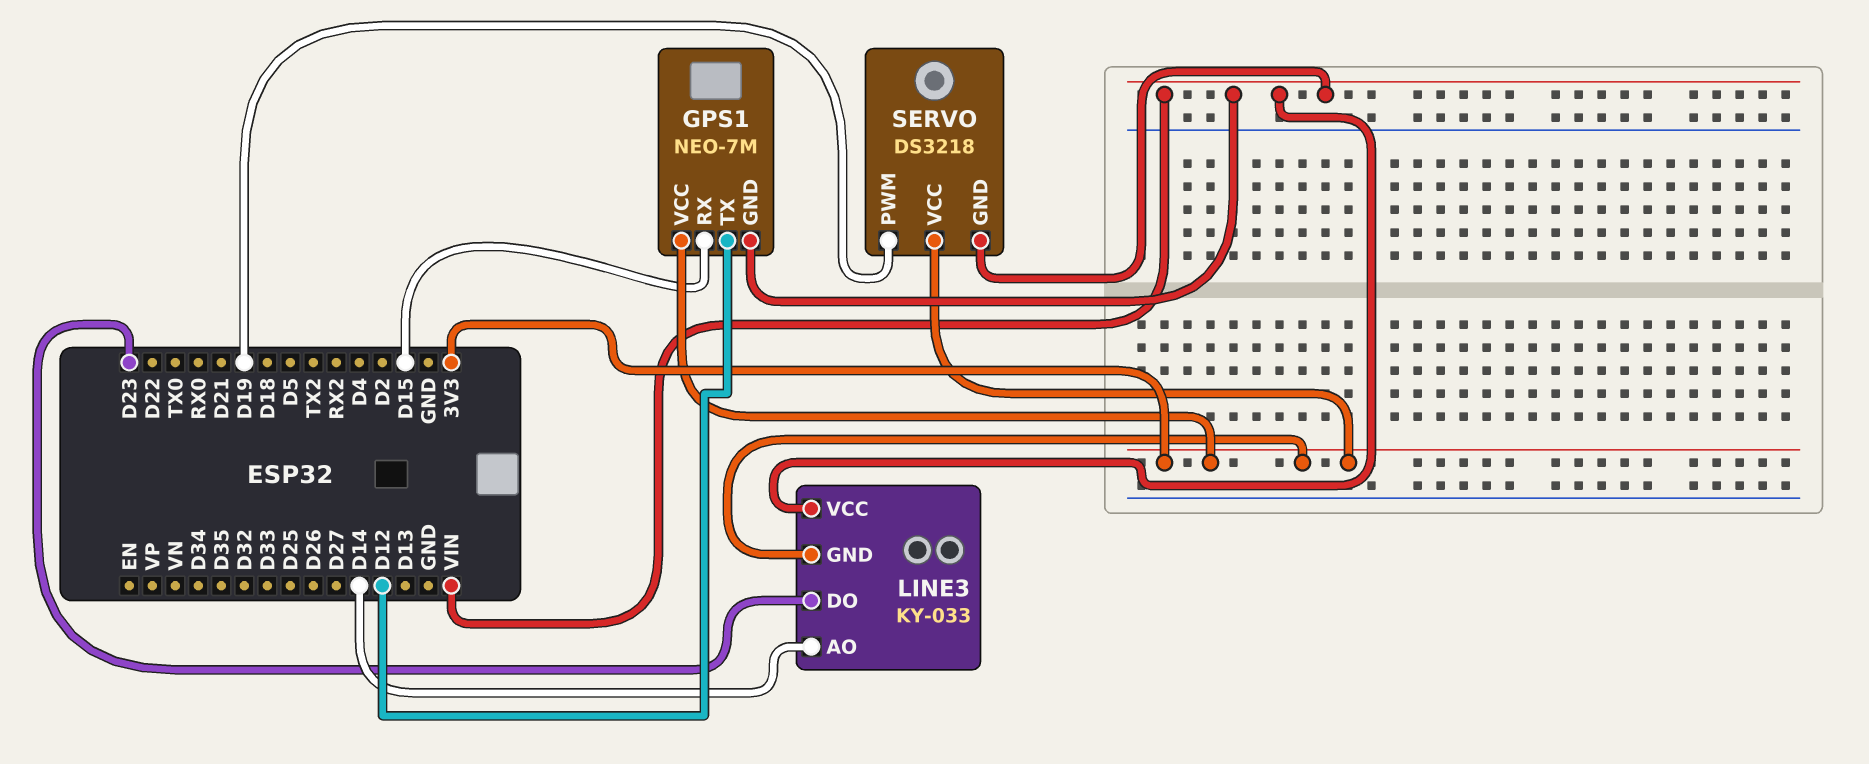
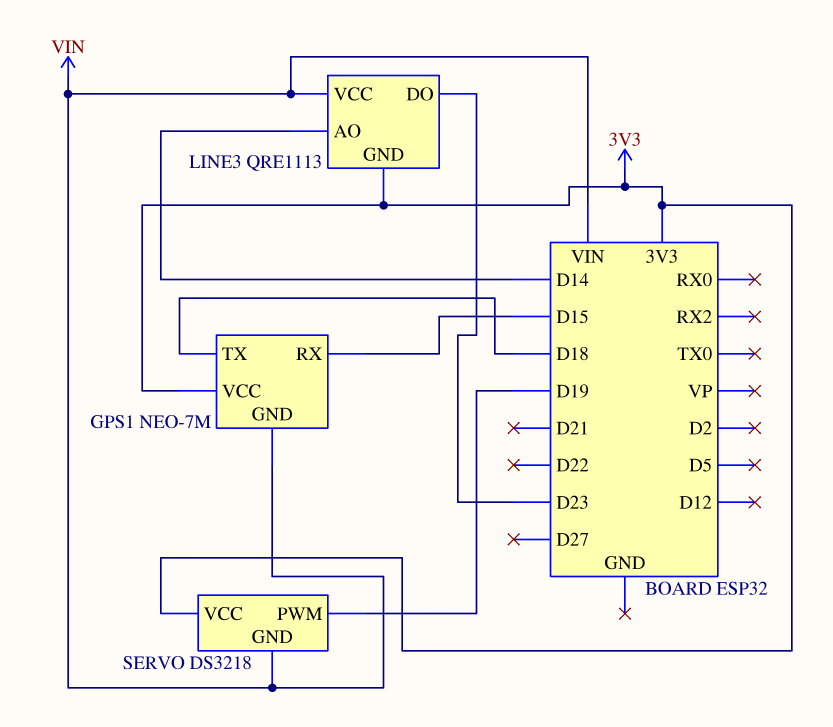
GPS1 pin TX: D12 -> D18
LINE3: KY-033 -> QRE1113

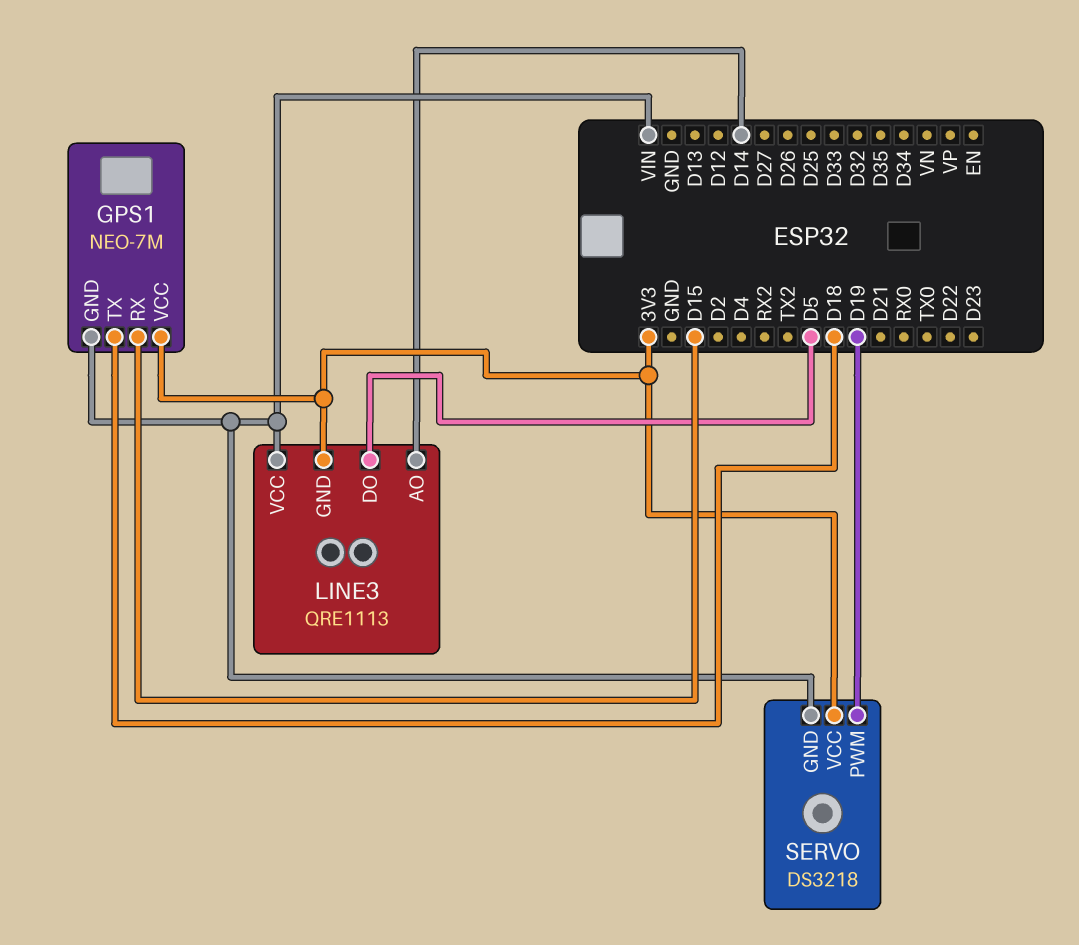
LINE3 pin DO: D23 -> D5

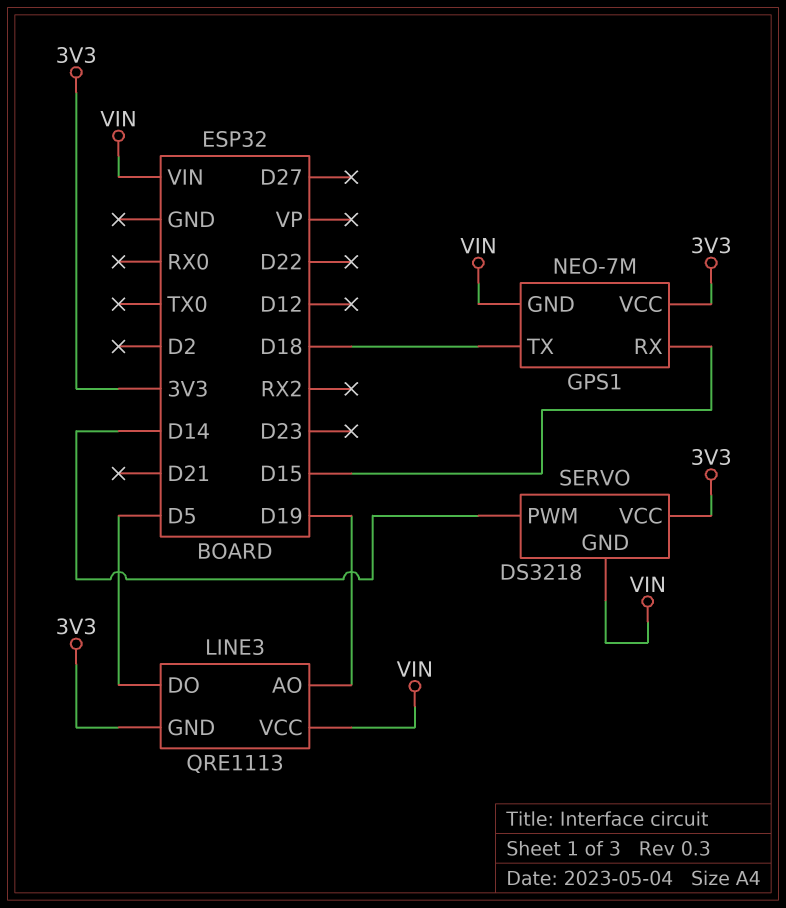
LINE3 pin AO: D14 -> D19
SERVO pin PWM: D19 -> D14

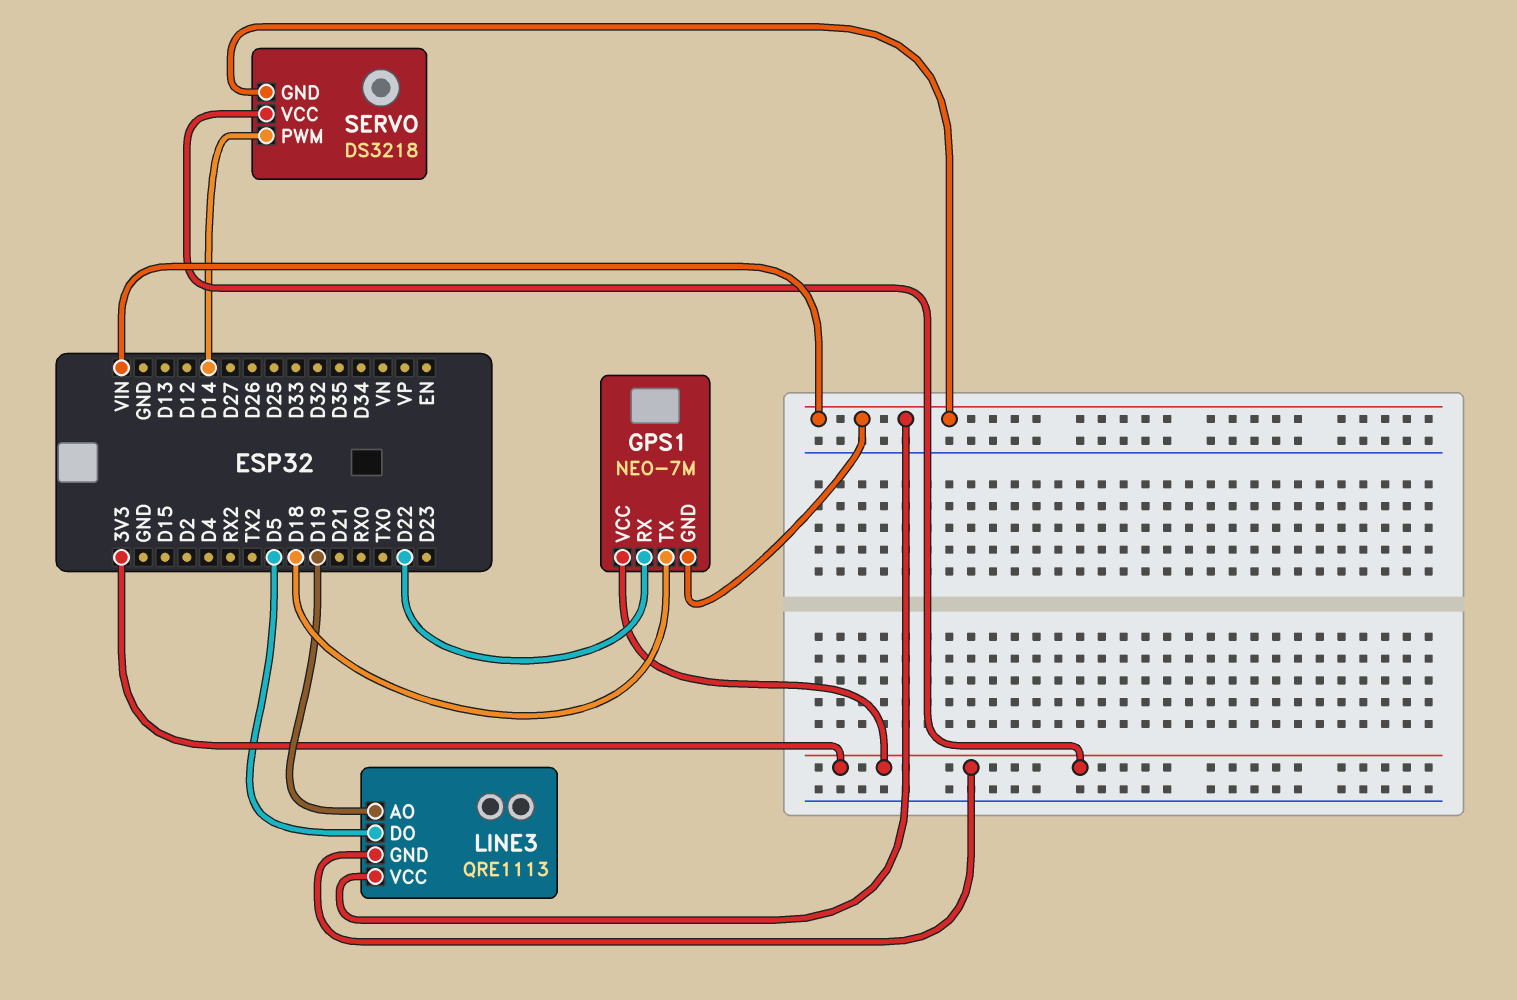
GPS1 pin RX: D15 -> D22

